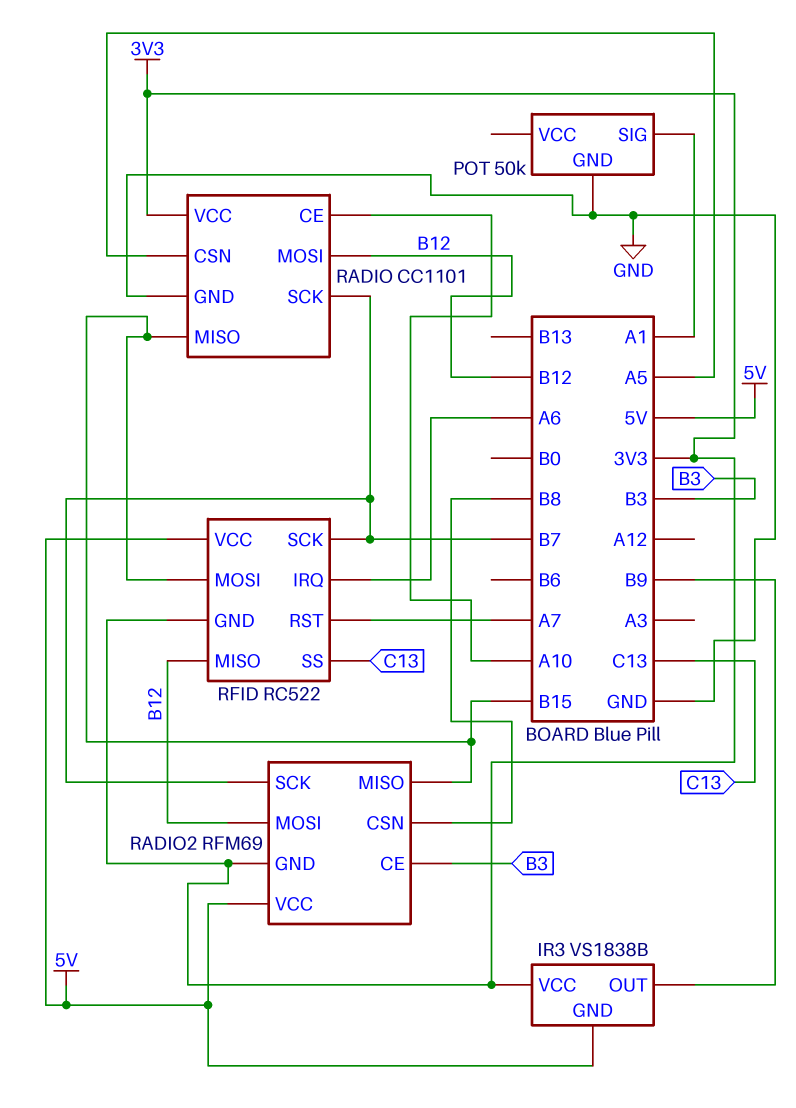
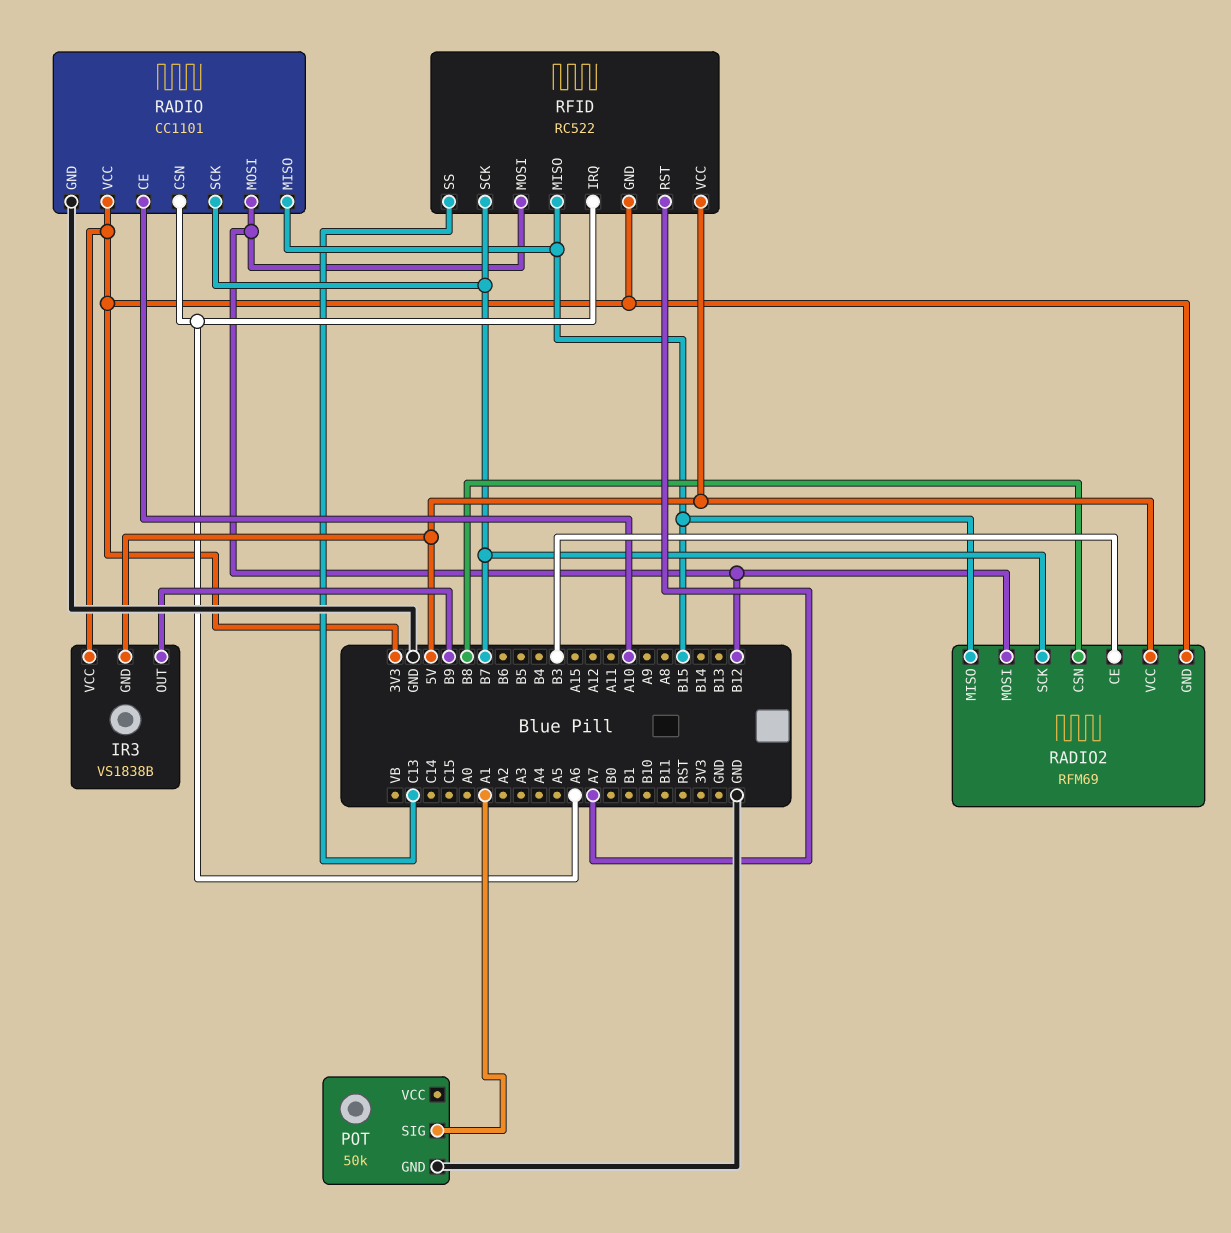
RADIO pin CSN: A5 -> A6
RFID pin MISO: B12 -> B15
RFID pin MOSI: B15 -> B12

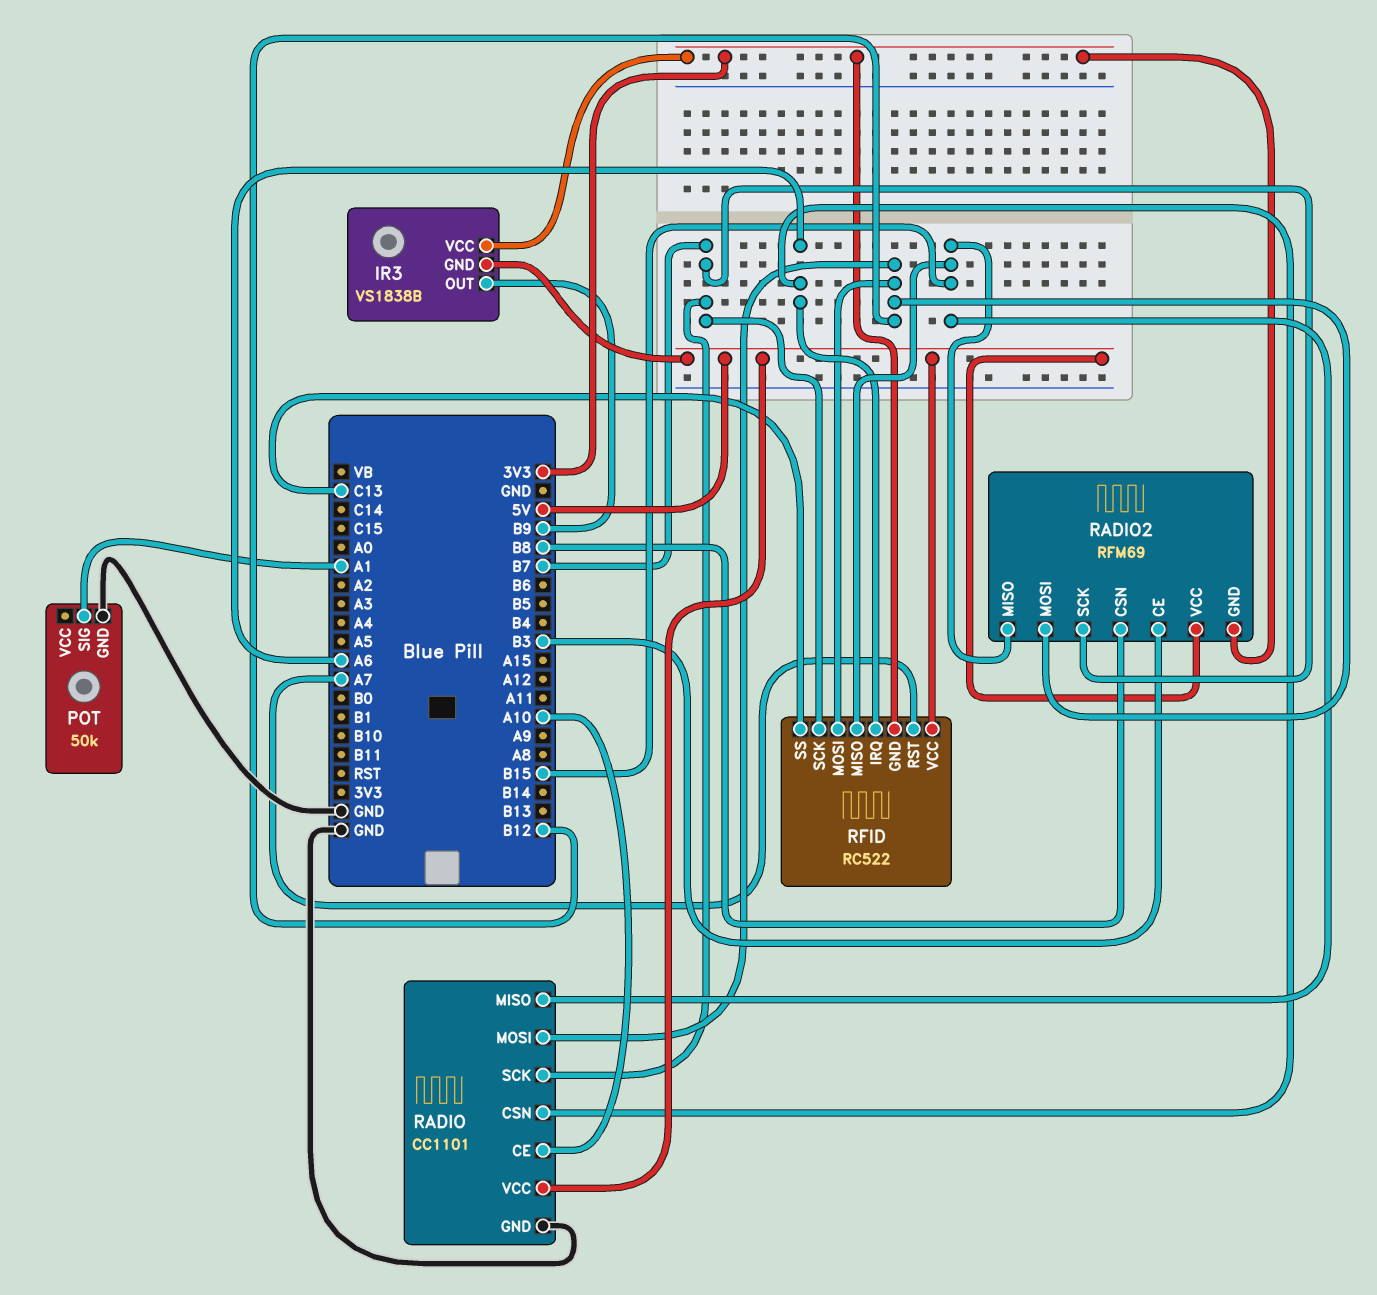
RADIO pin VCC: 3V3 -> 5V

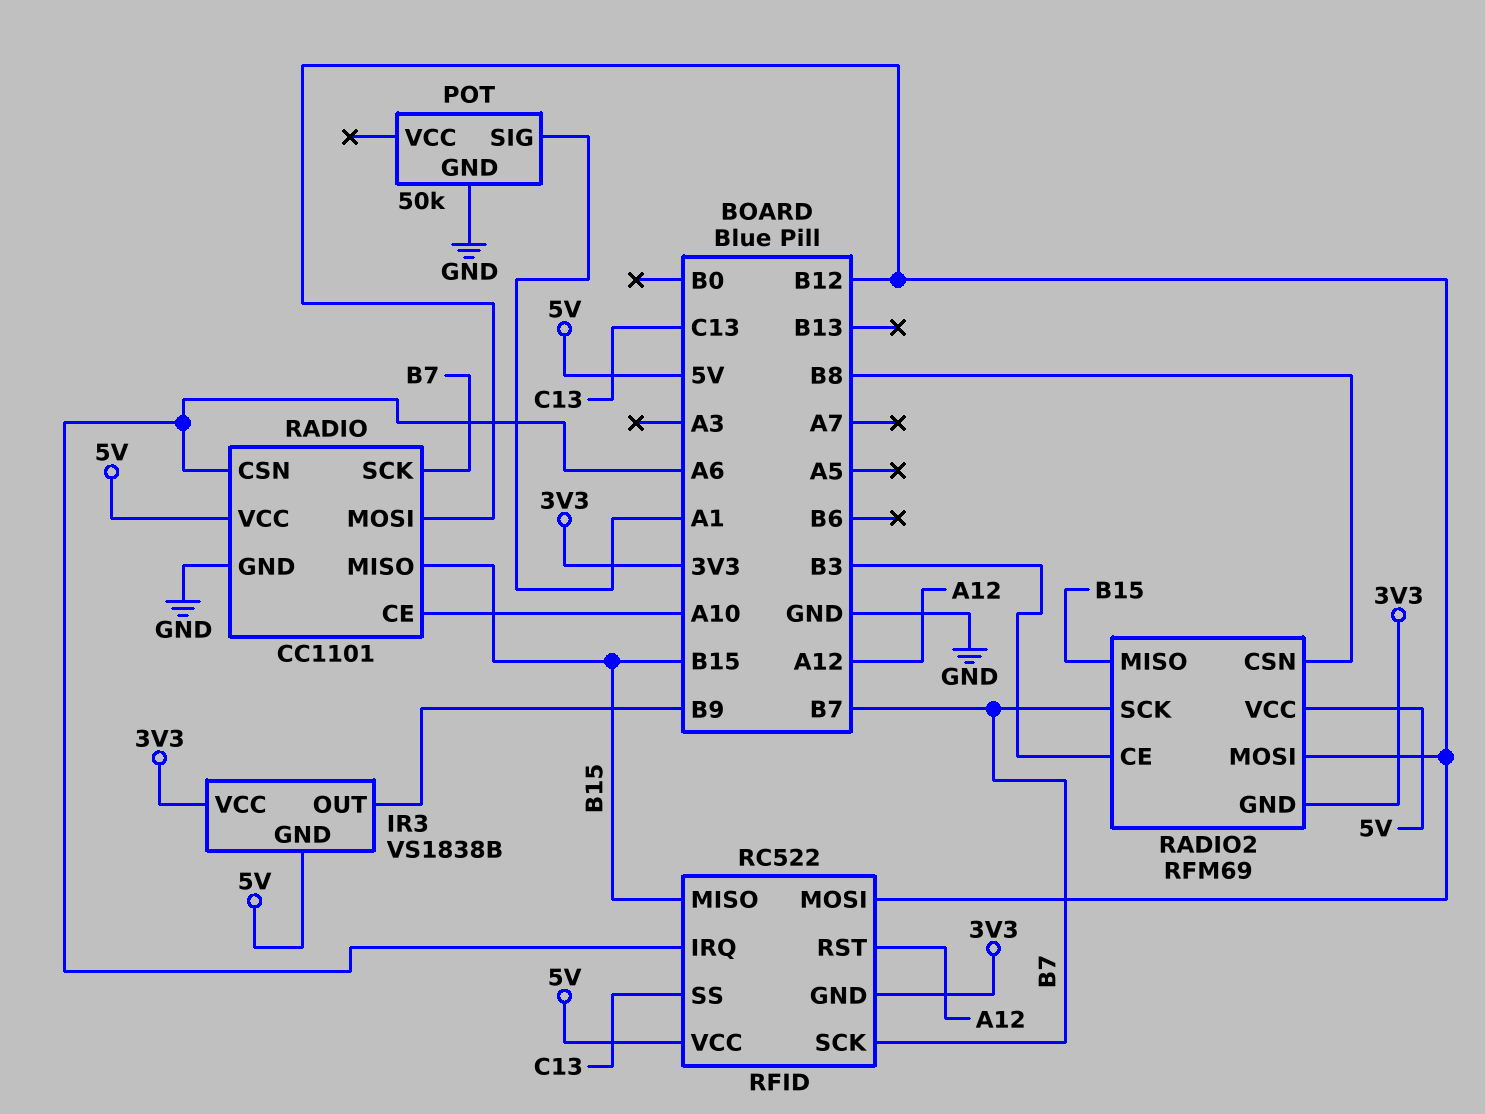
RFID pin RST: A7 -> A12

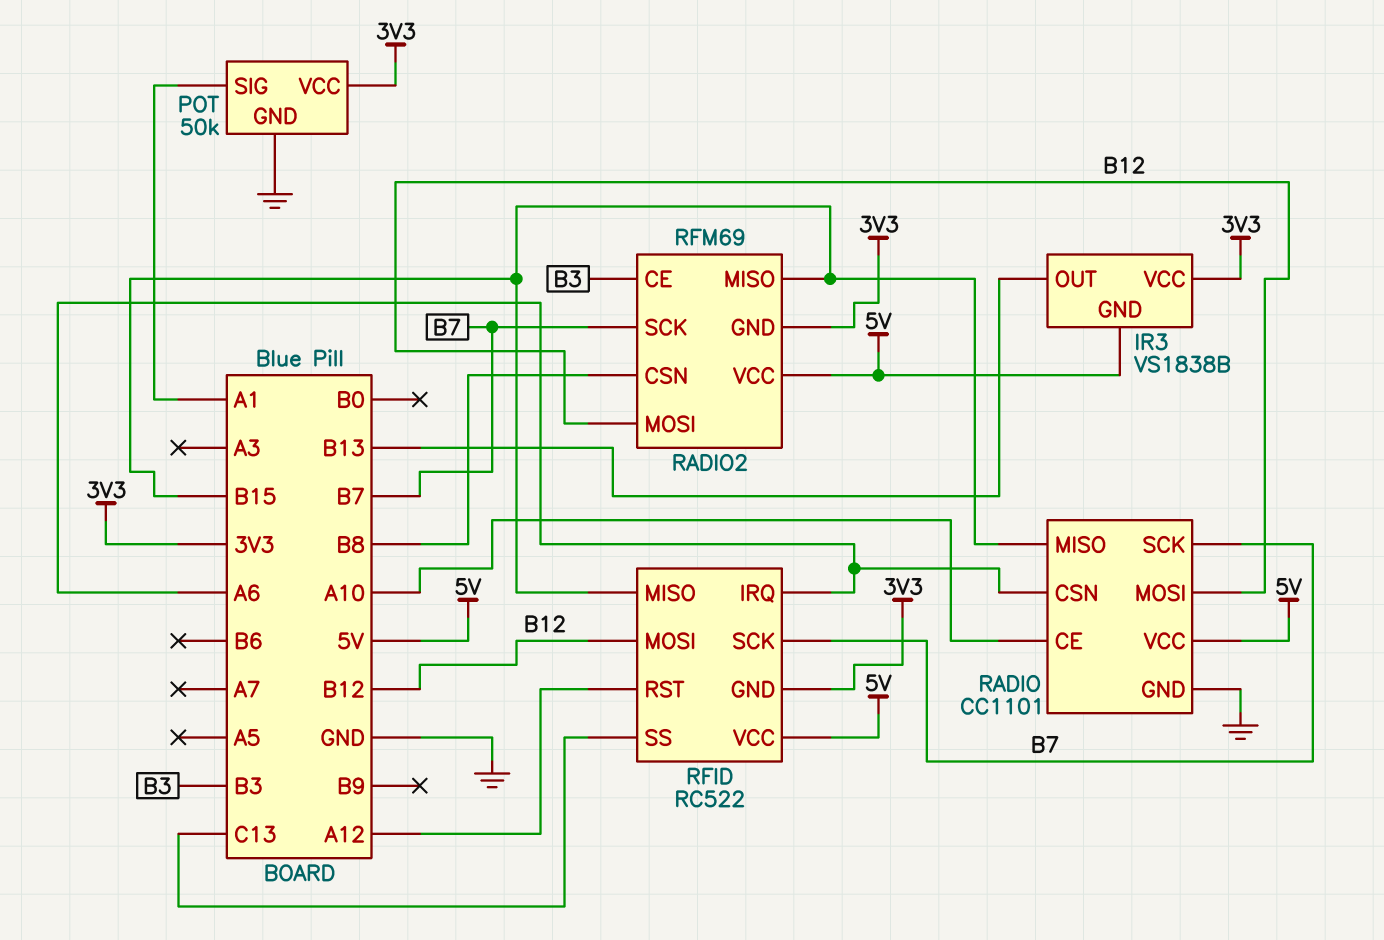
IR3 pin OUT: B9 -> B13
POT pin VCC: none -> 3V3

